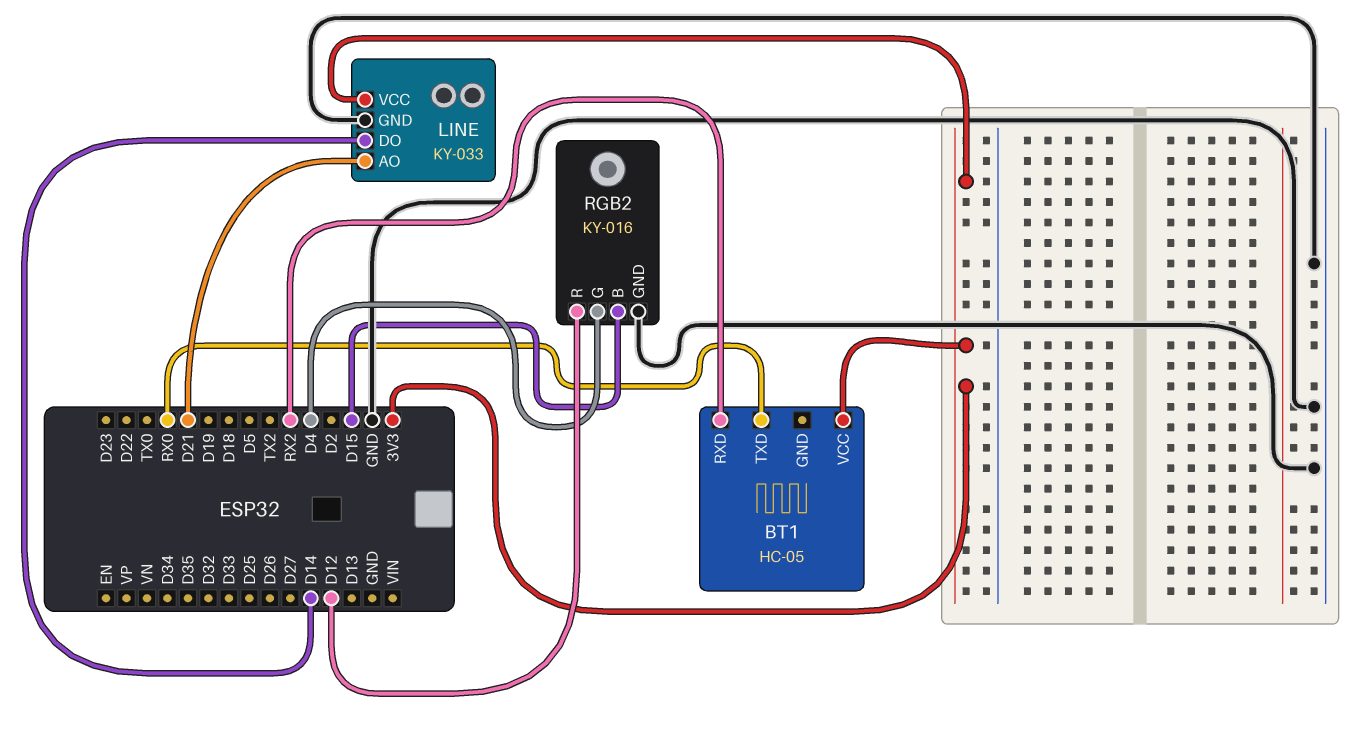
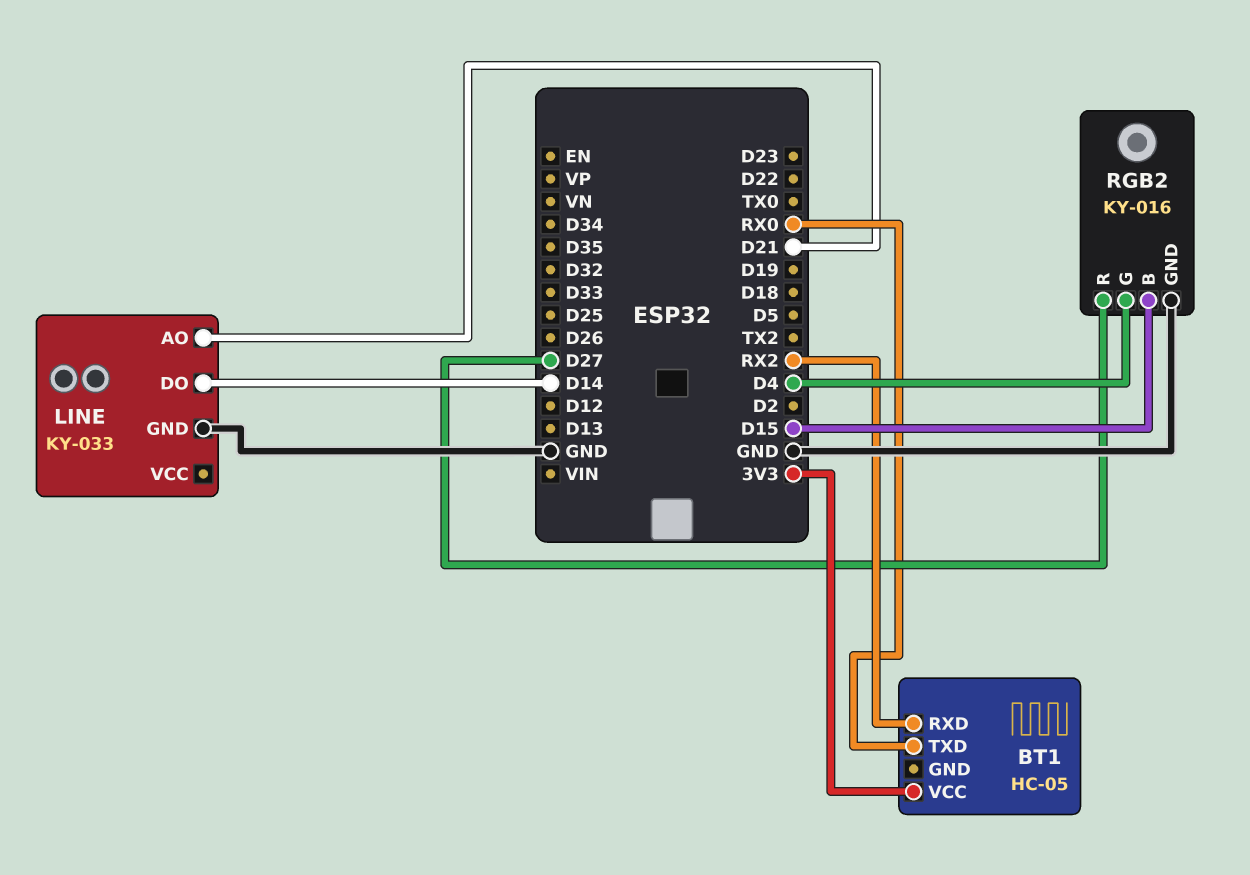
LINE pin VCC: 3V3 -> none
RGB2 pin R: D12 -> D27

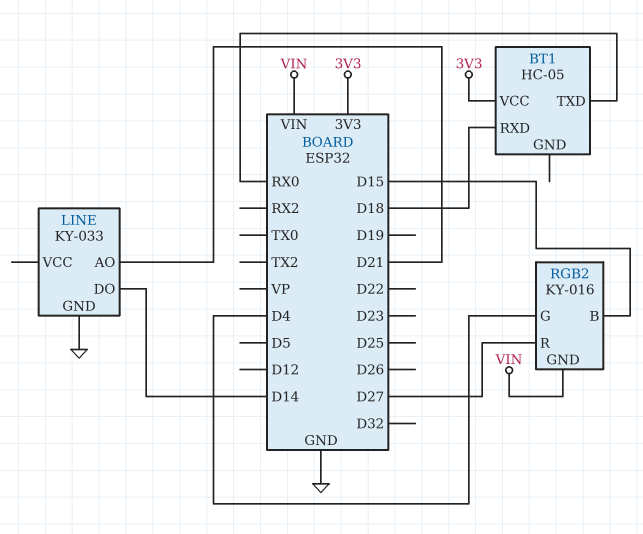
BT1 pin RXD: RX2 -> D18
RGB2 pin GND: GND -> VIN

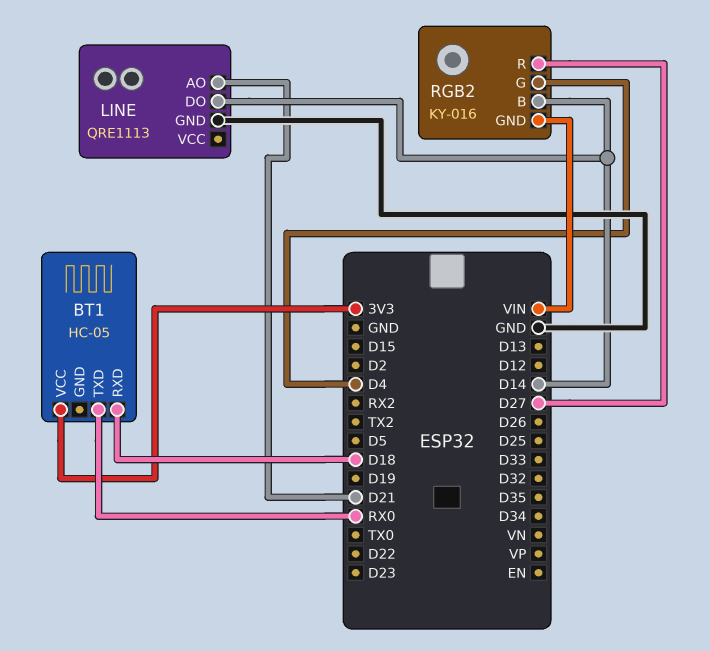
LINE: KY-033 -> QRE1113
RGB2 pin B: D15 -> D14

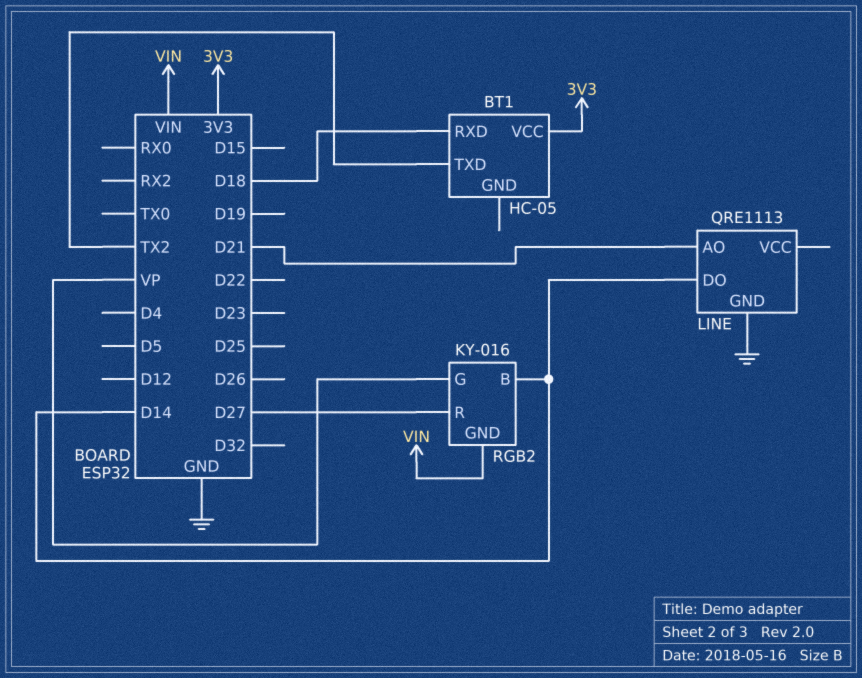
BT1 pin TXD: RX0 -> TX2
RGB2 pin G: D4 -> VP

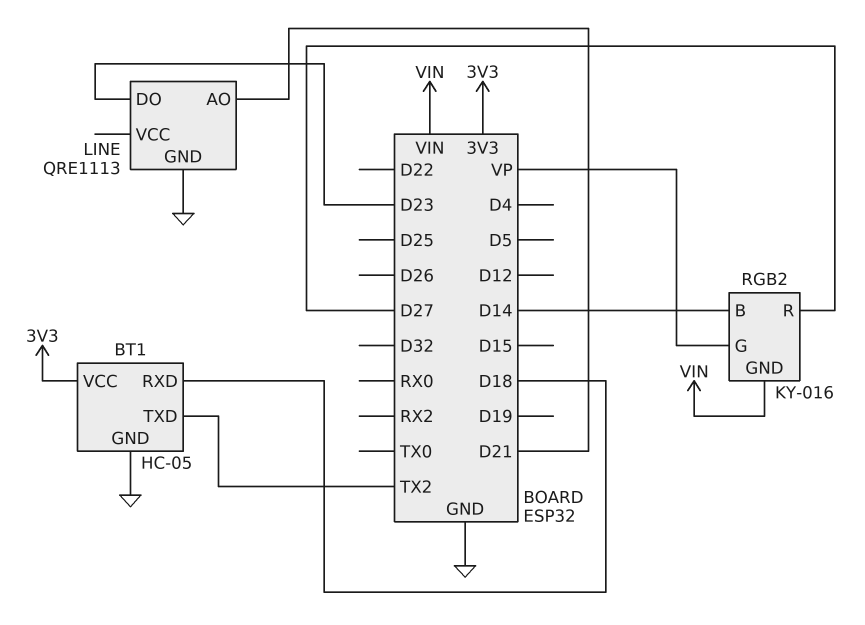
BT1 pin GND: none -> GND
LINE pin DO: D14 -> D23

